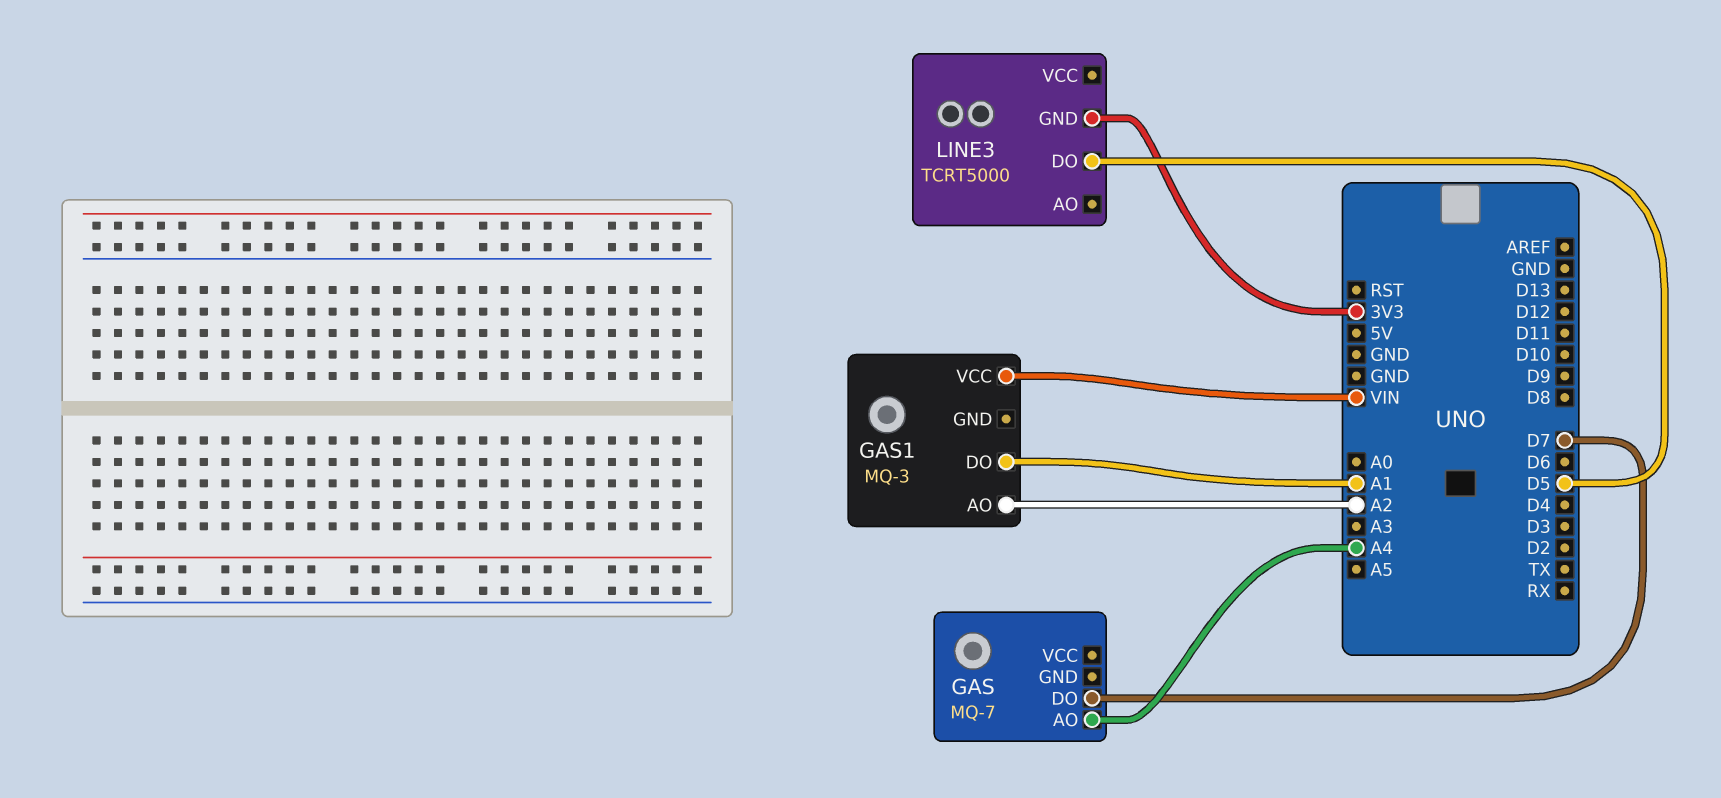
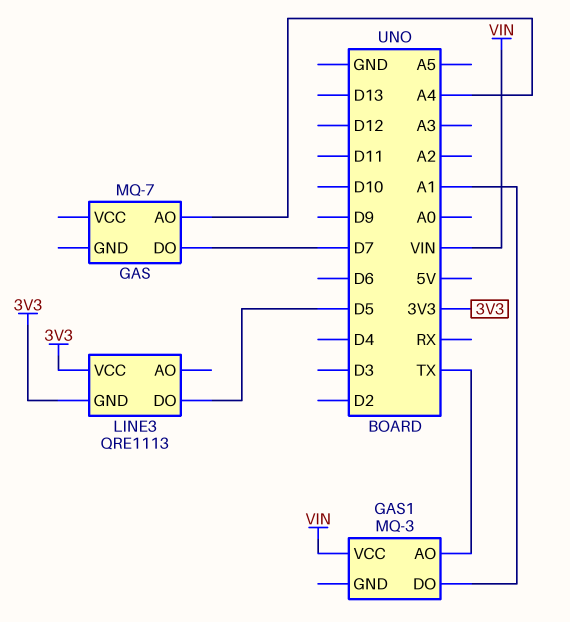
GAS1 pin AO: A2 -> TX
LINE3: TCRT5000 -> QRE1113
LINE3 pin VCC: none -> 3V3

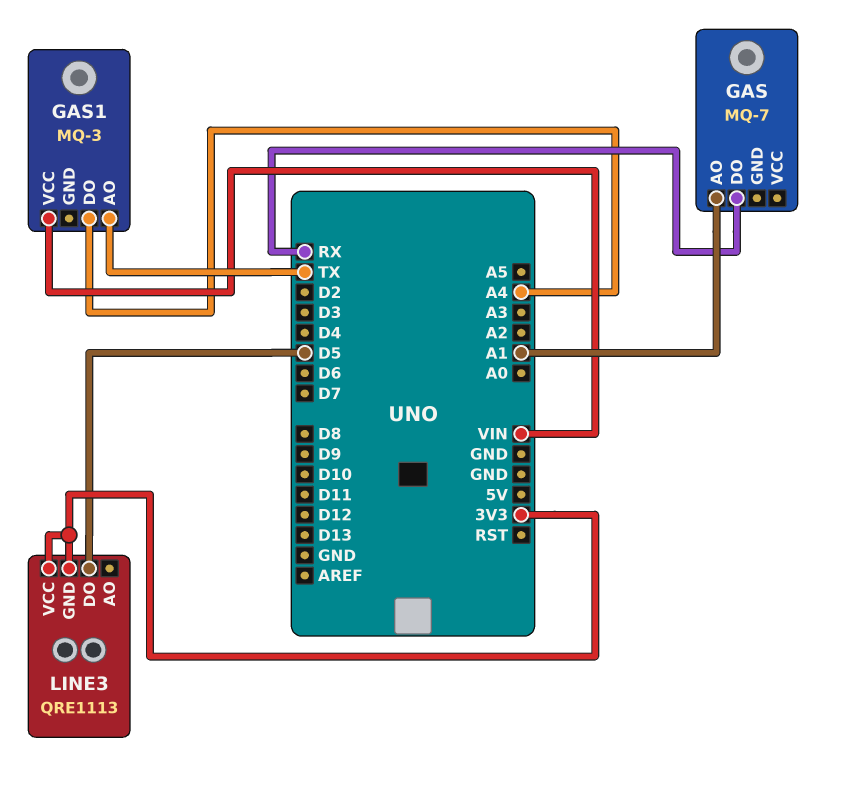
GAS pin AO: A4 -> A1
GAS pin DO: D7 -> RX
GAS1 pin DO: A1 -> A4

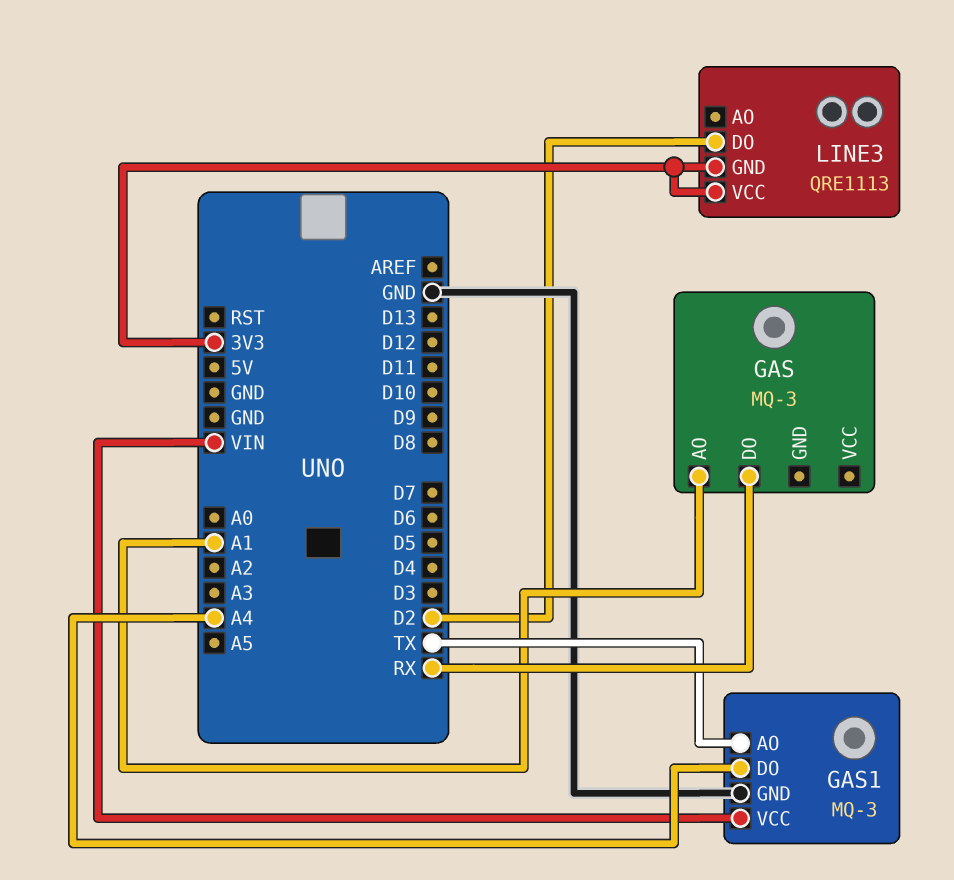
GAS: MQ-7 -> MQ-3
GAS1 pin GND: none -> GND
LINE3 pin DO: D5 -> D2

